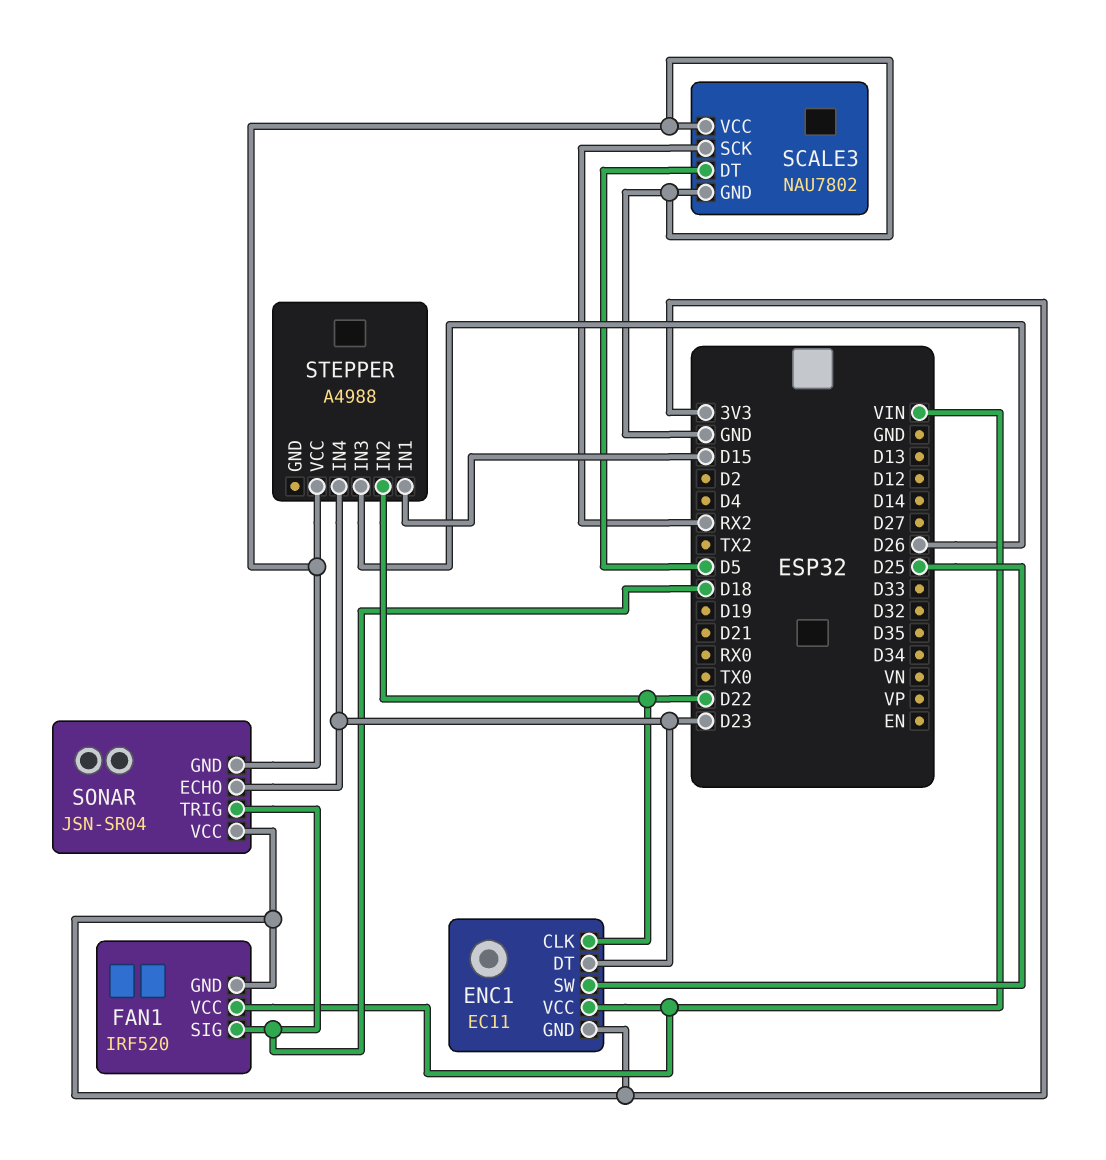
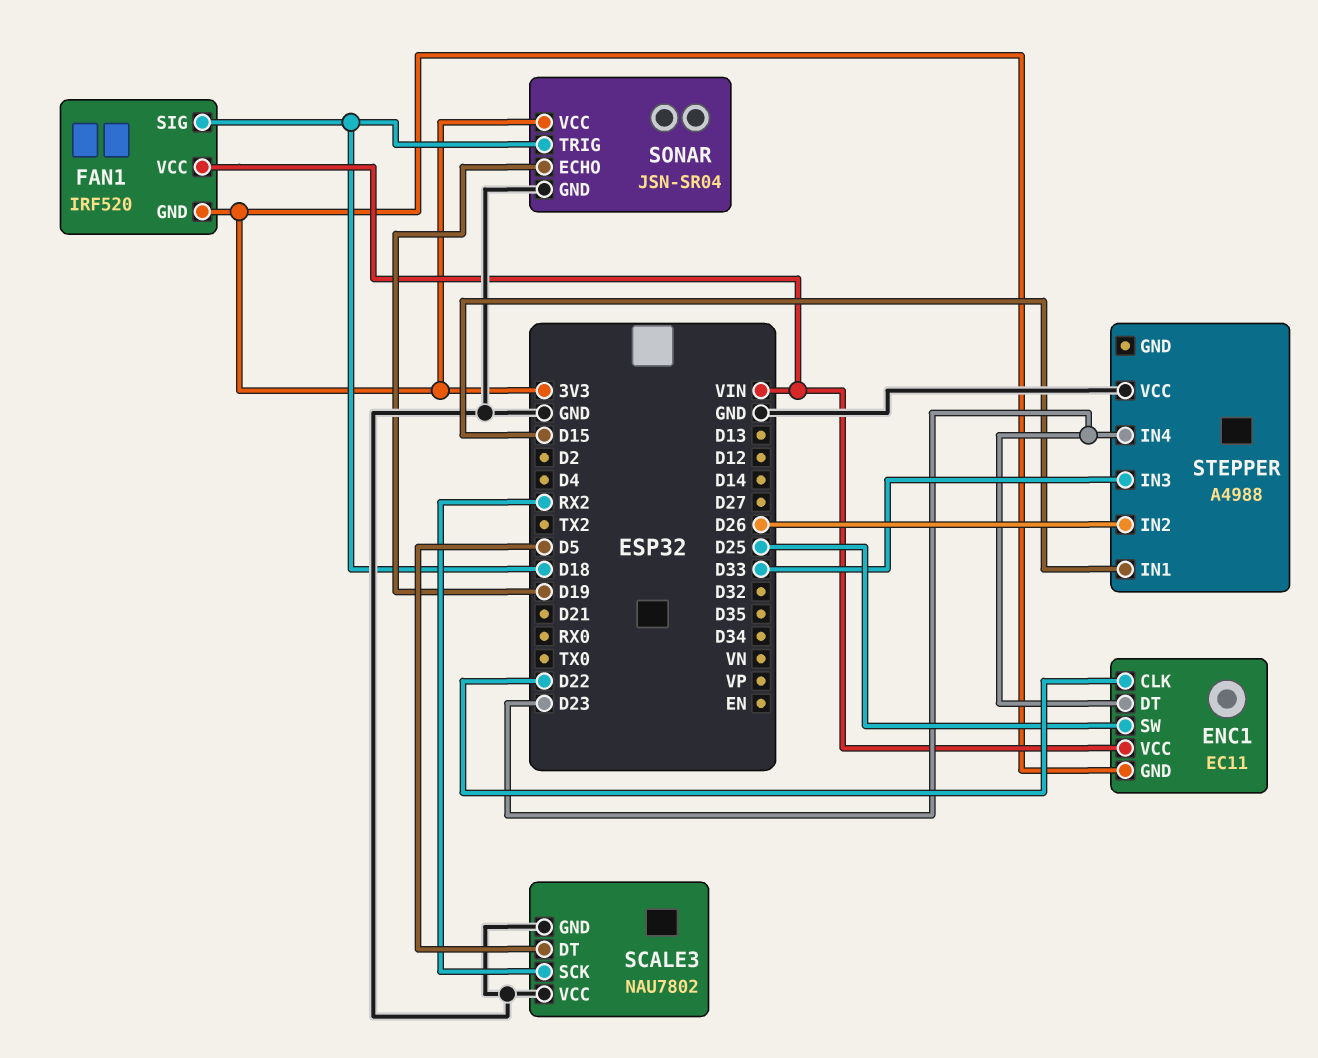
SONAR pin ECHO: D23 -> D19
STEPPER pin IN2: D22 -> D26
STEPPER pin IN3: D26 -> D33

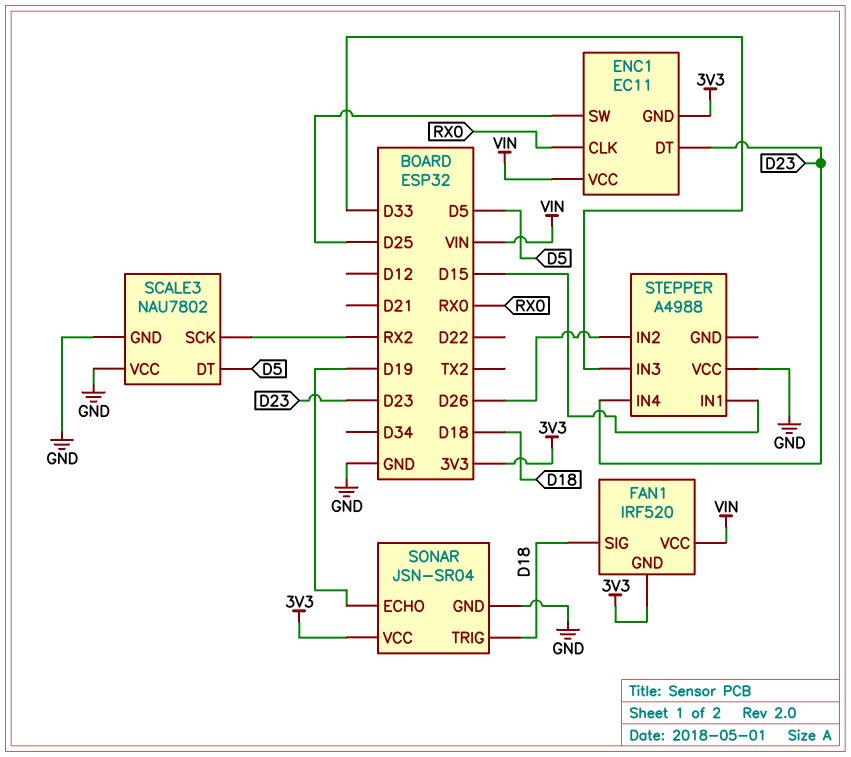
ENC1 pin CLK: D22 -> RX0

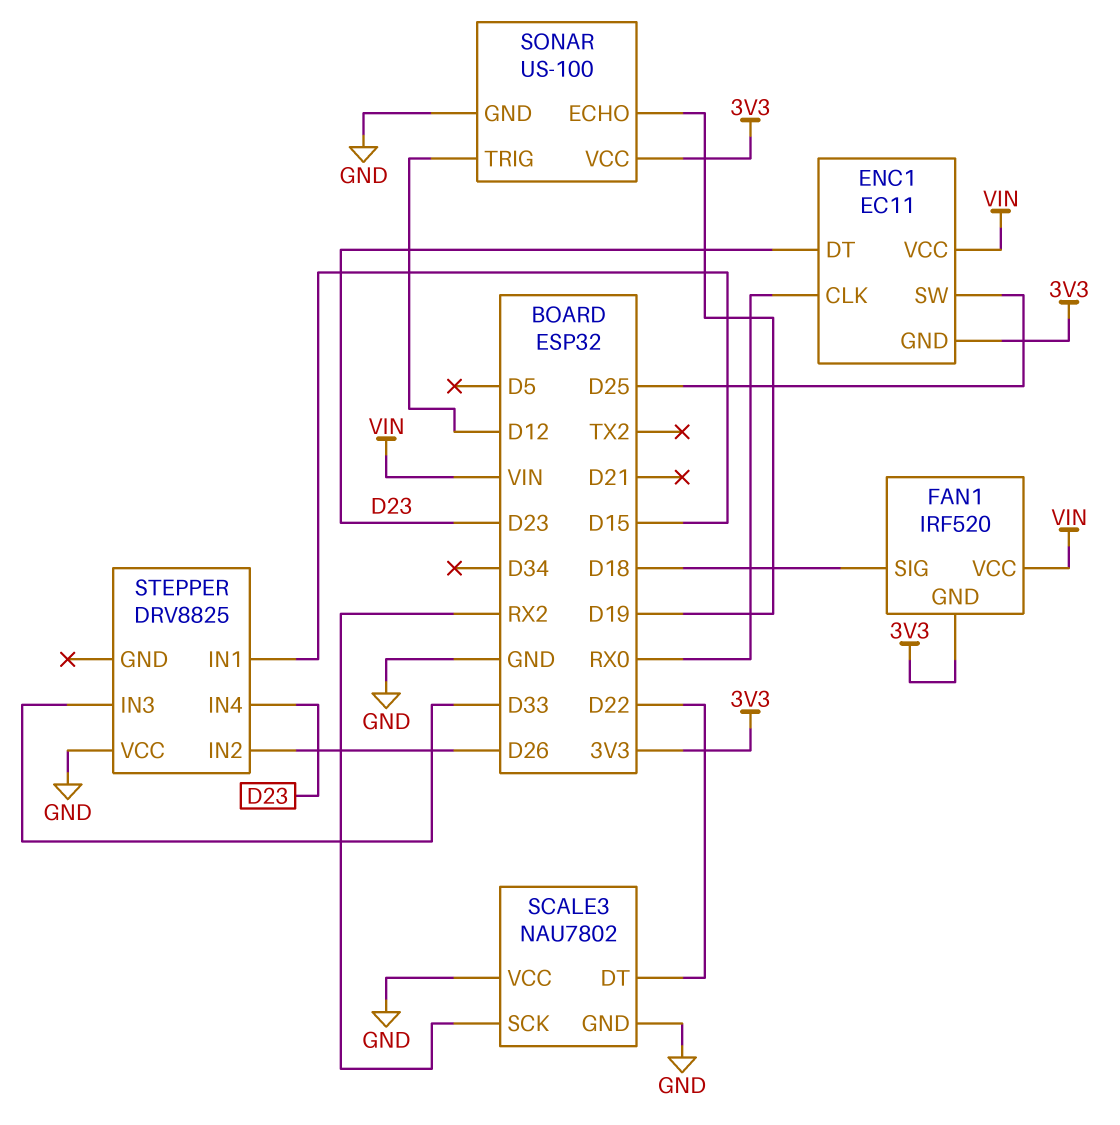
SCALE3 pin DT: D5 -> D22
SONAR: JSN-SR04 -> US-100
SONAR pin TRIG: D18 -> D12
STEPPER: A4988 -> DRV8825

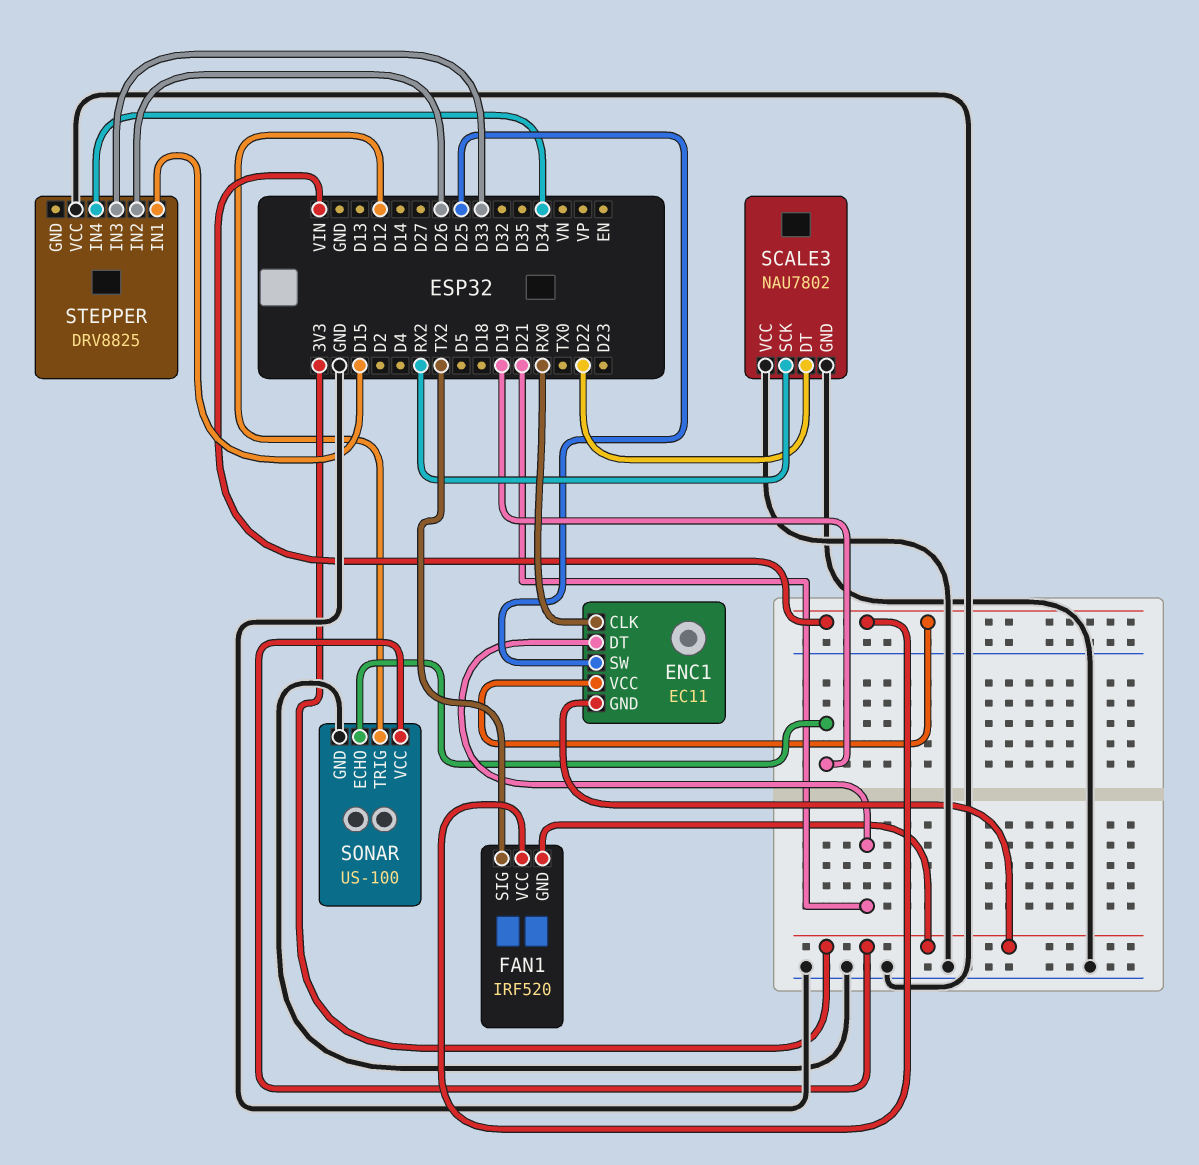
ENC1 pin DT: D23 -> D21
FAN1 pin SIG: D18 -> TX2
STEPPER pin IN4: D23 -> D34

